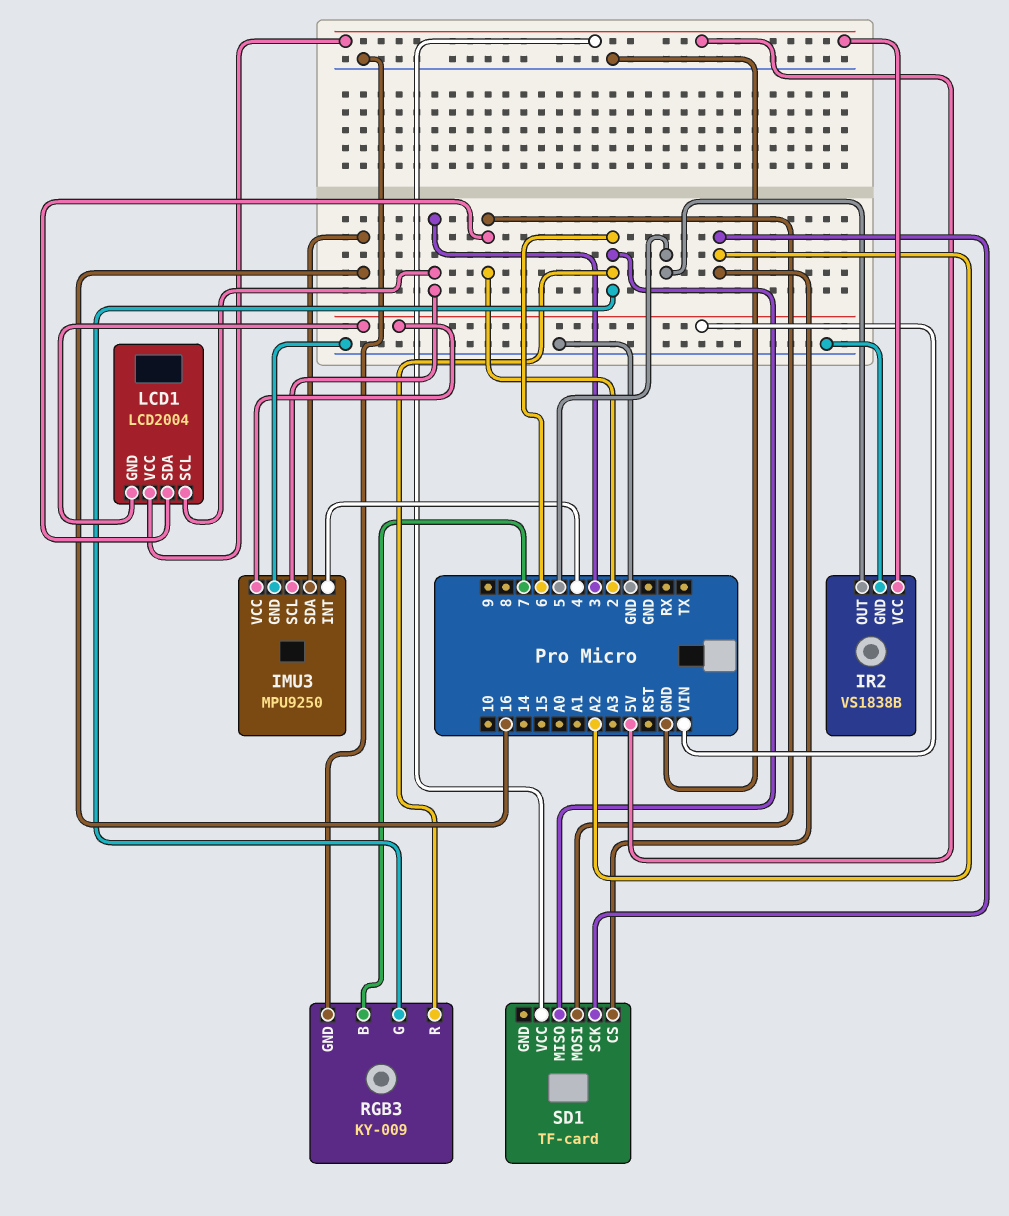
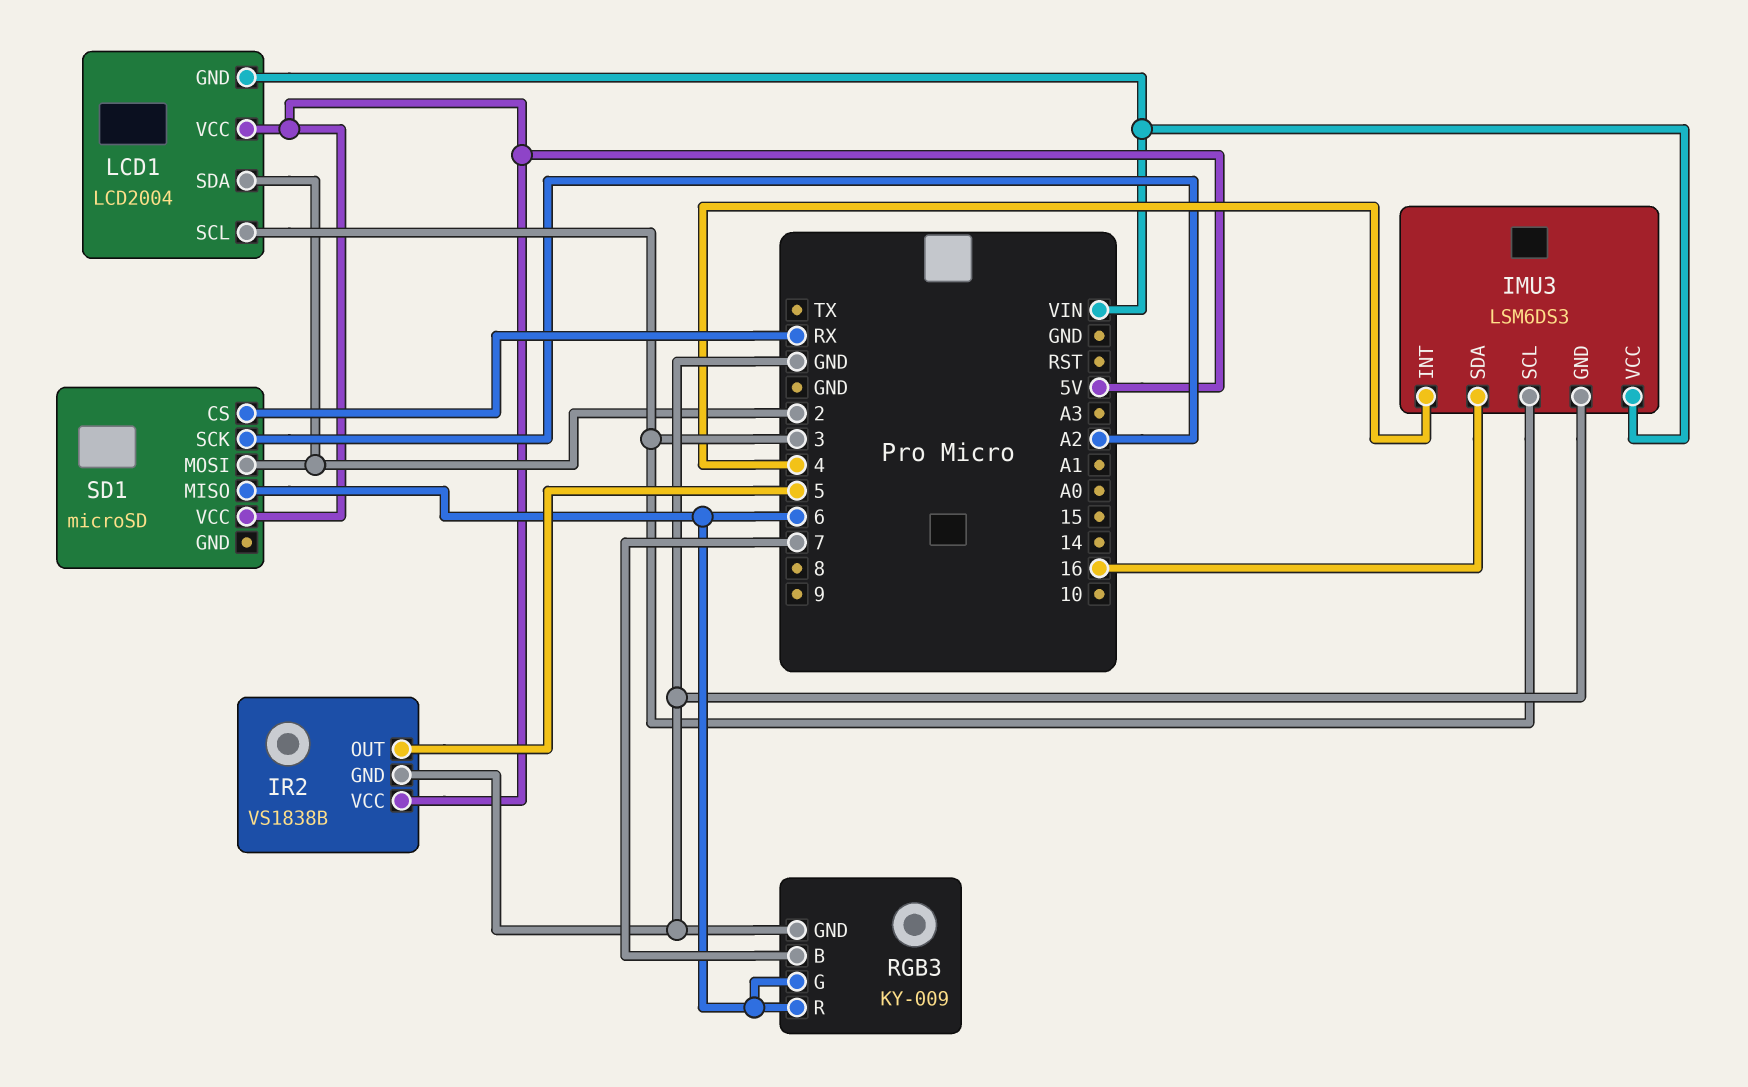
IMU3: MPU9250 -> LSM6DS3
SD1: TF-card -> microSD
SD1 pin CS: A2 -> RX

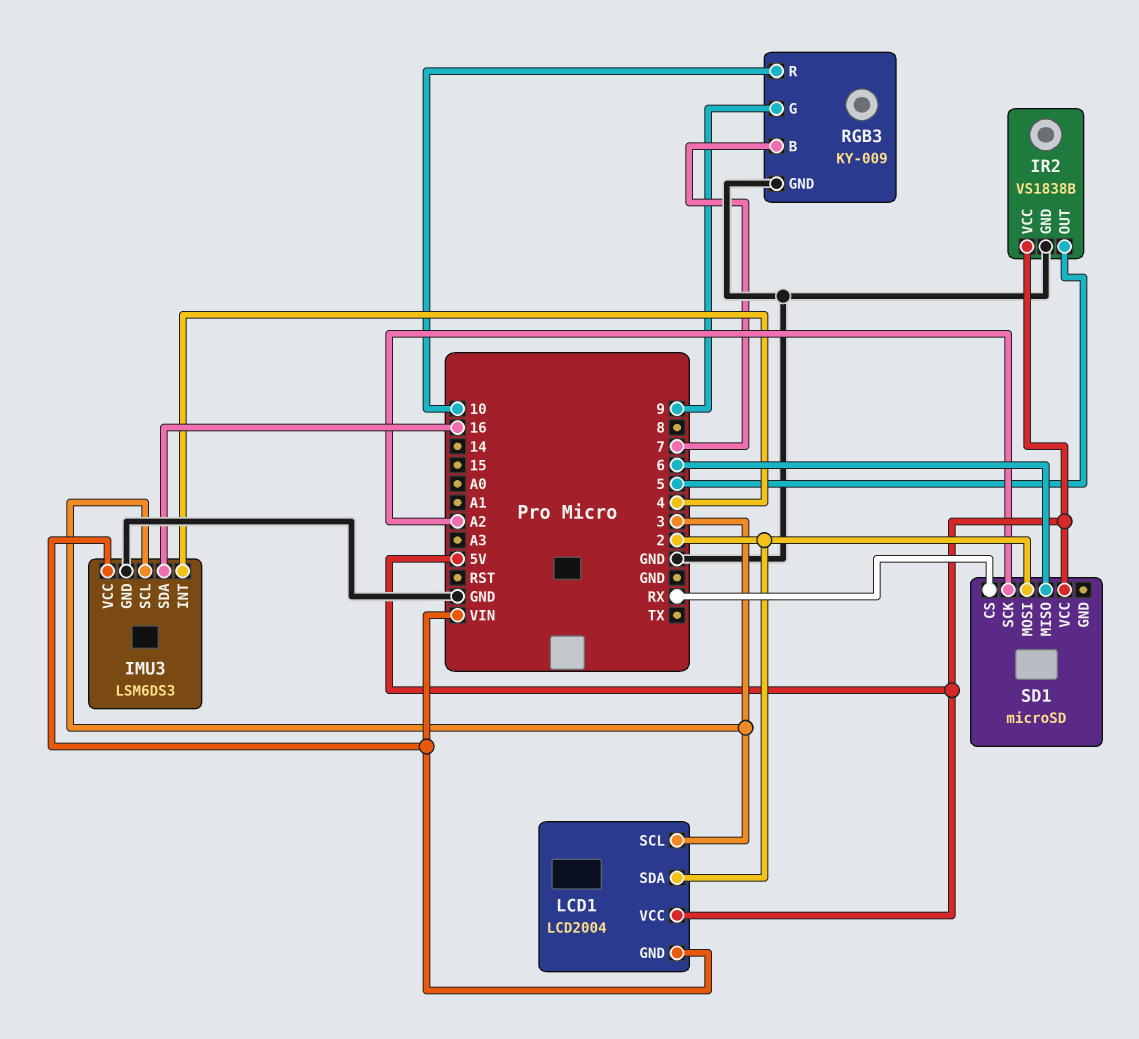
RGB3 pin G: 6 -> 9
RGB3 pin R: 6 -> 10

